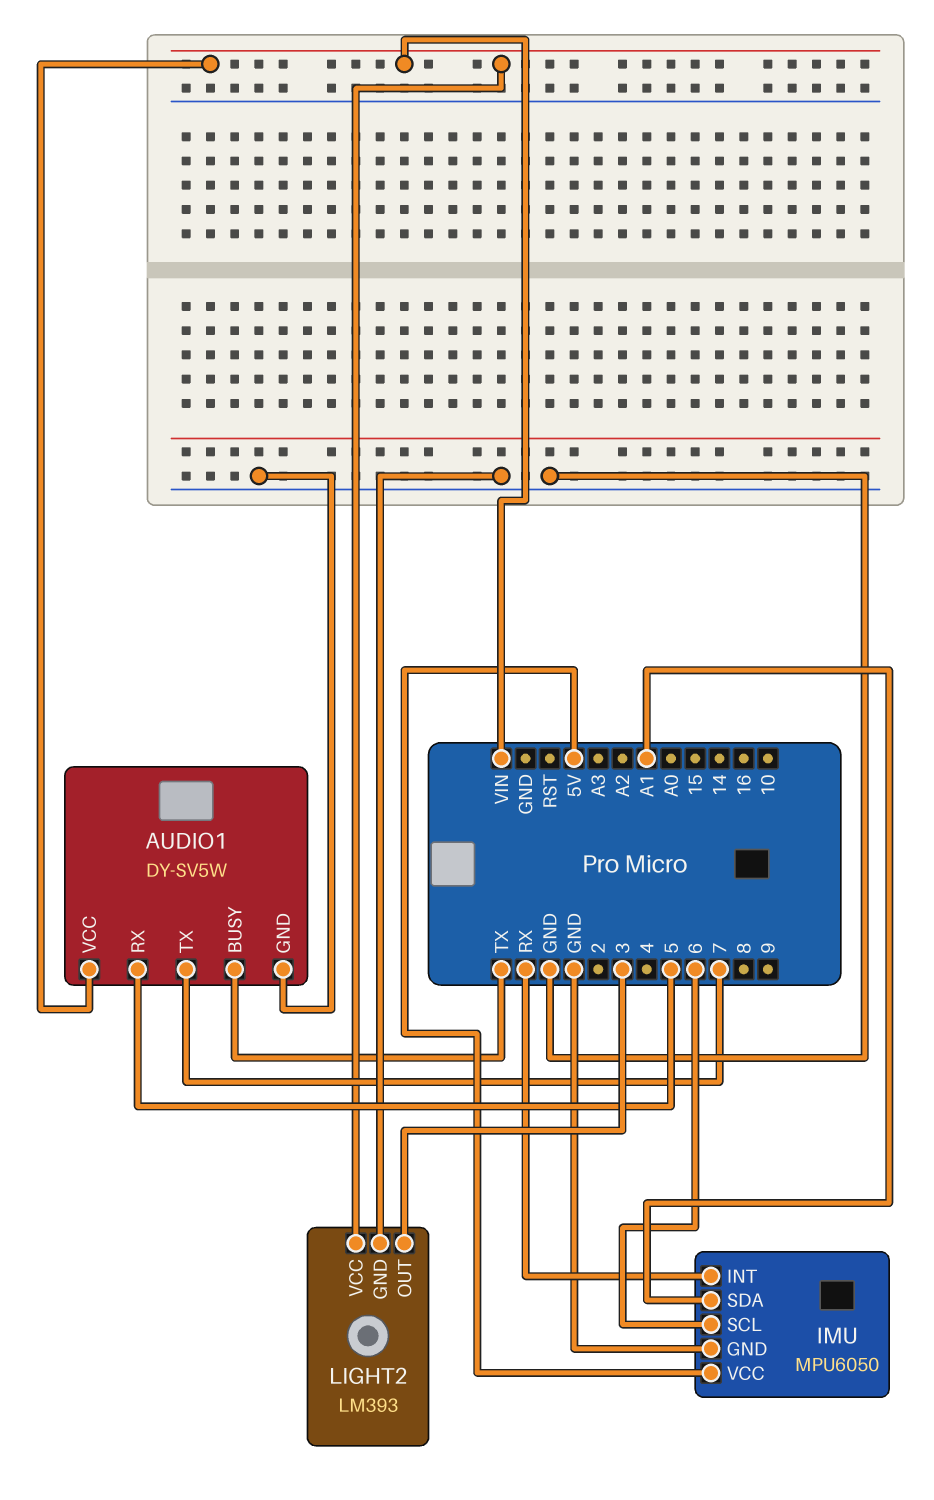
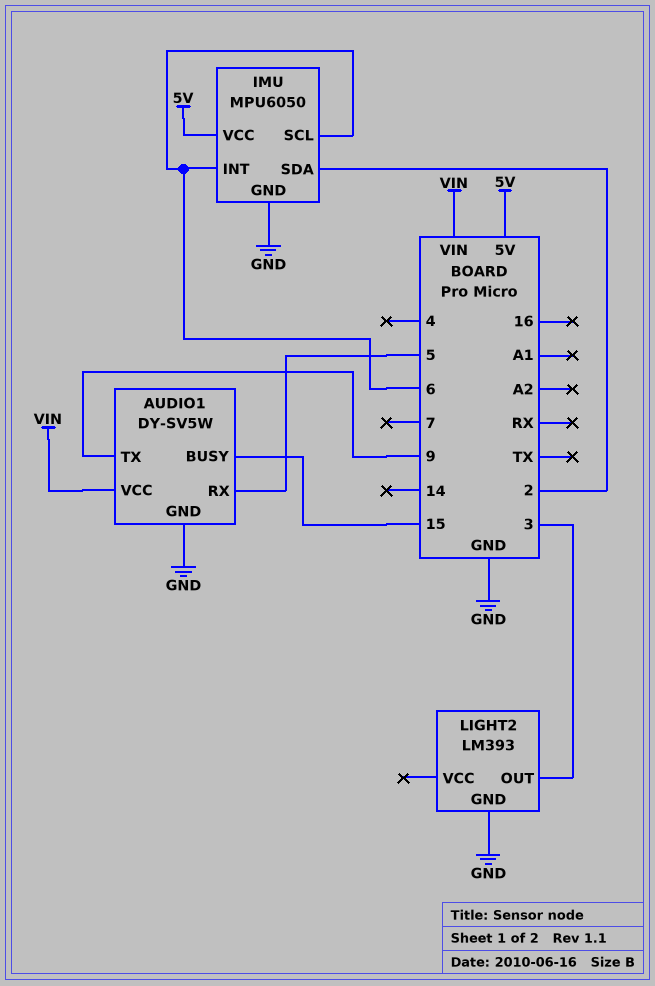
AUDIO1 pin BUSY: TX -> 15
AUDIO1 pin TX: 7 -> 9
IMU pin INT: RX -> 6
IMU pin SDA: A1 -> 2
LIGHT2 pin VCC: VIN -> none

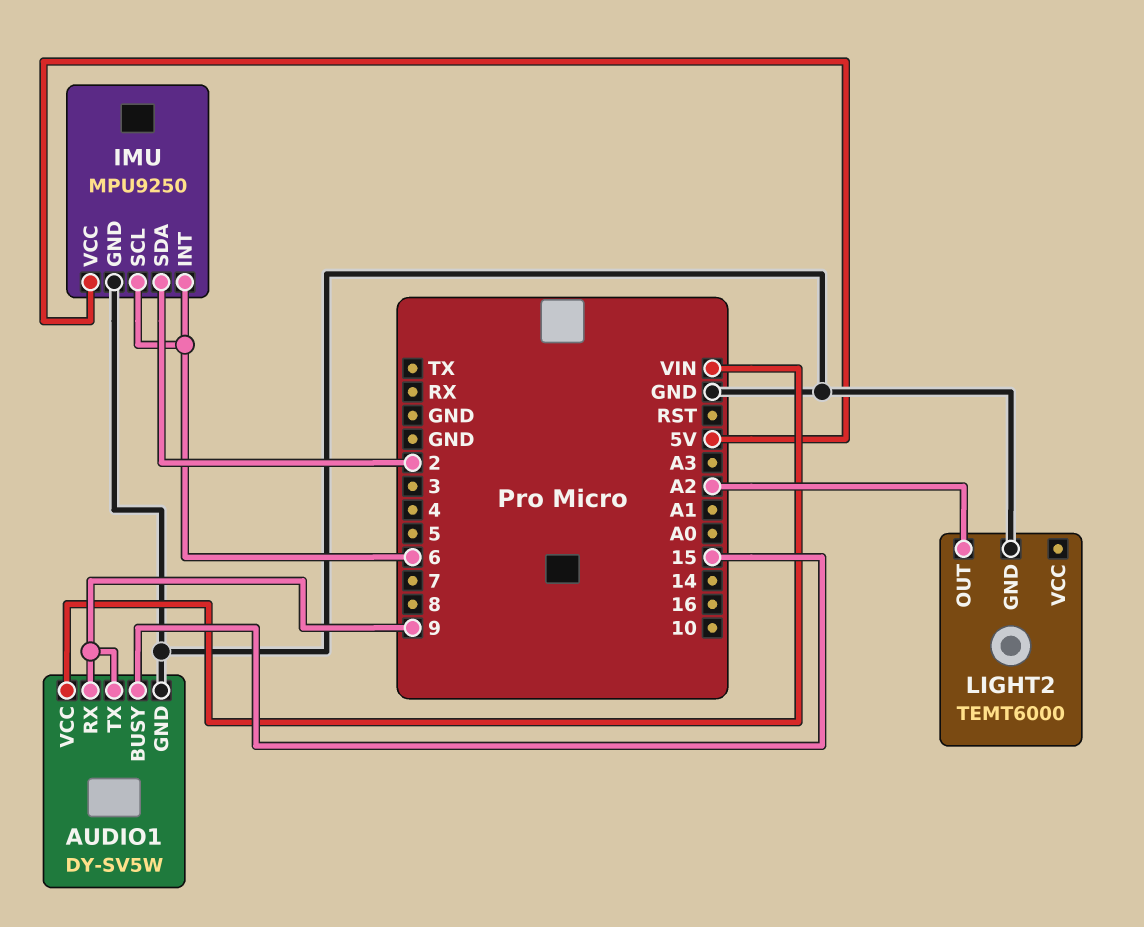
AUDIO1 pin RX: 5 -> 9
IMU: MPU6050 -> MPU9250
LIGHT2: LM393 -> TEMT6000
LIGHT2 pin OUT: 3 -> A2

